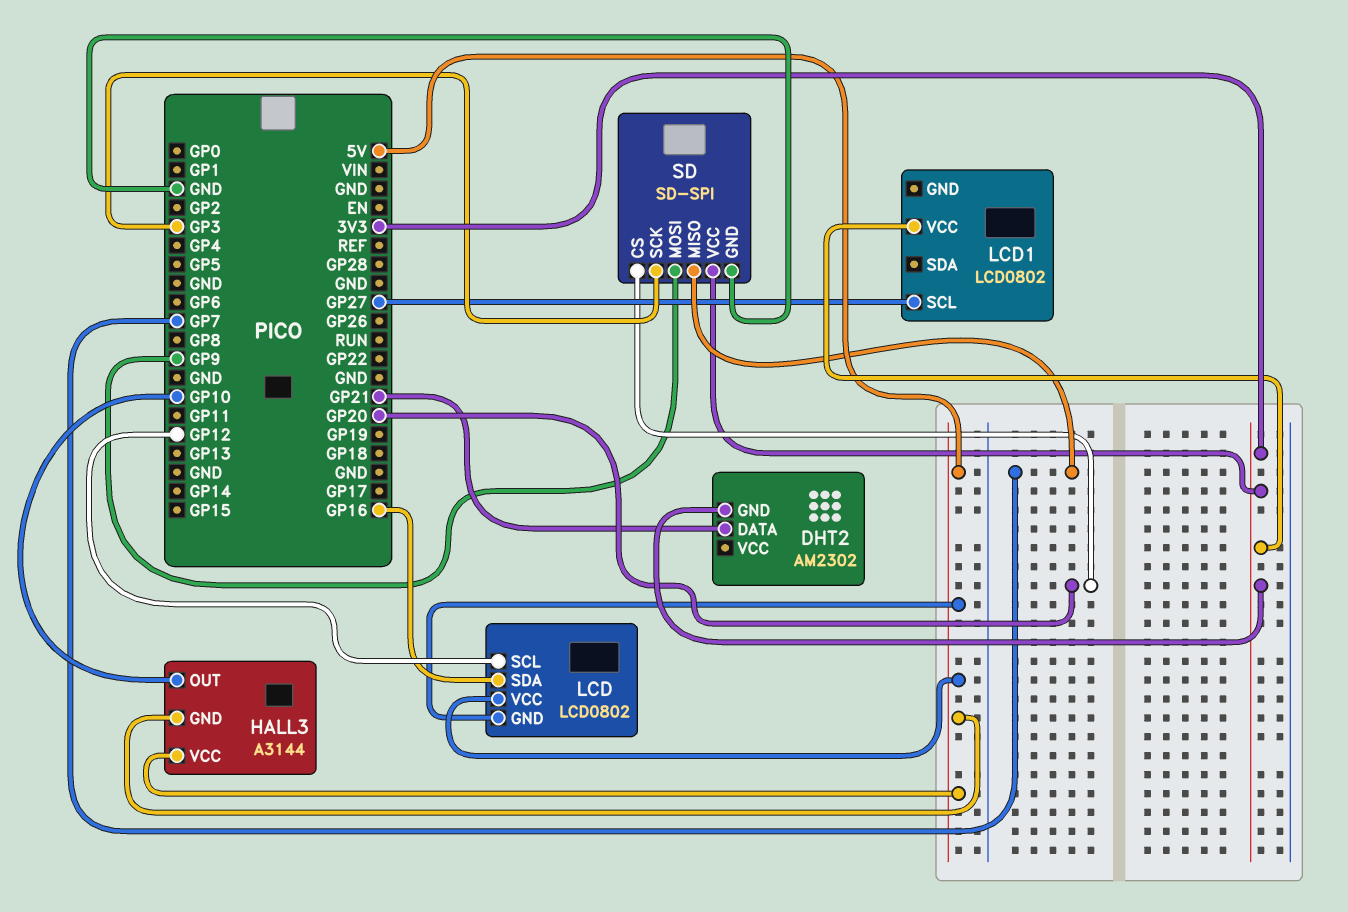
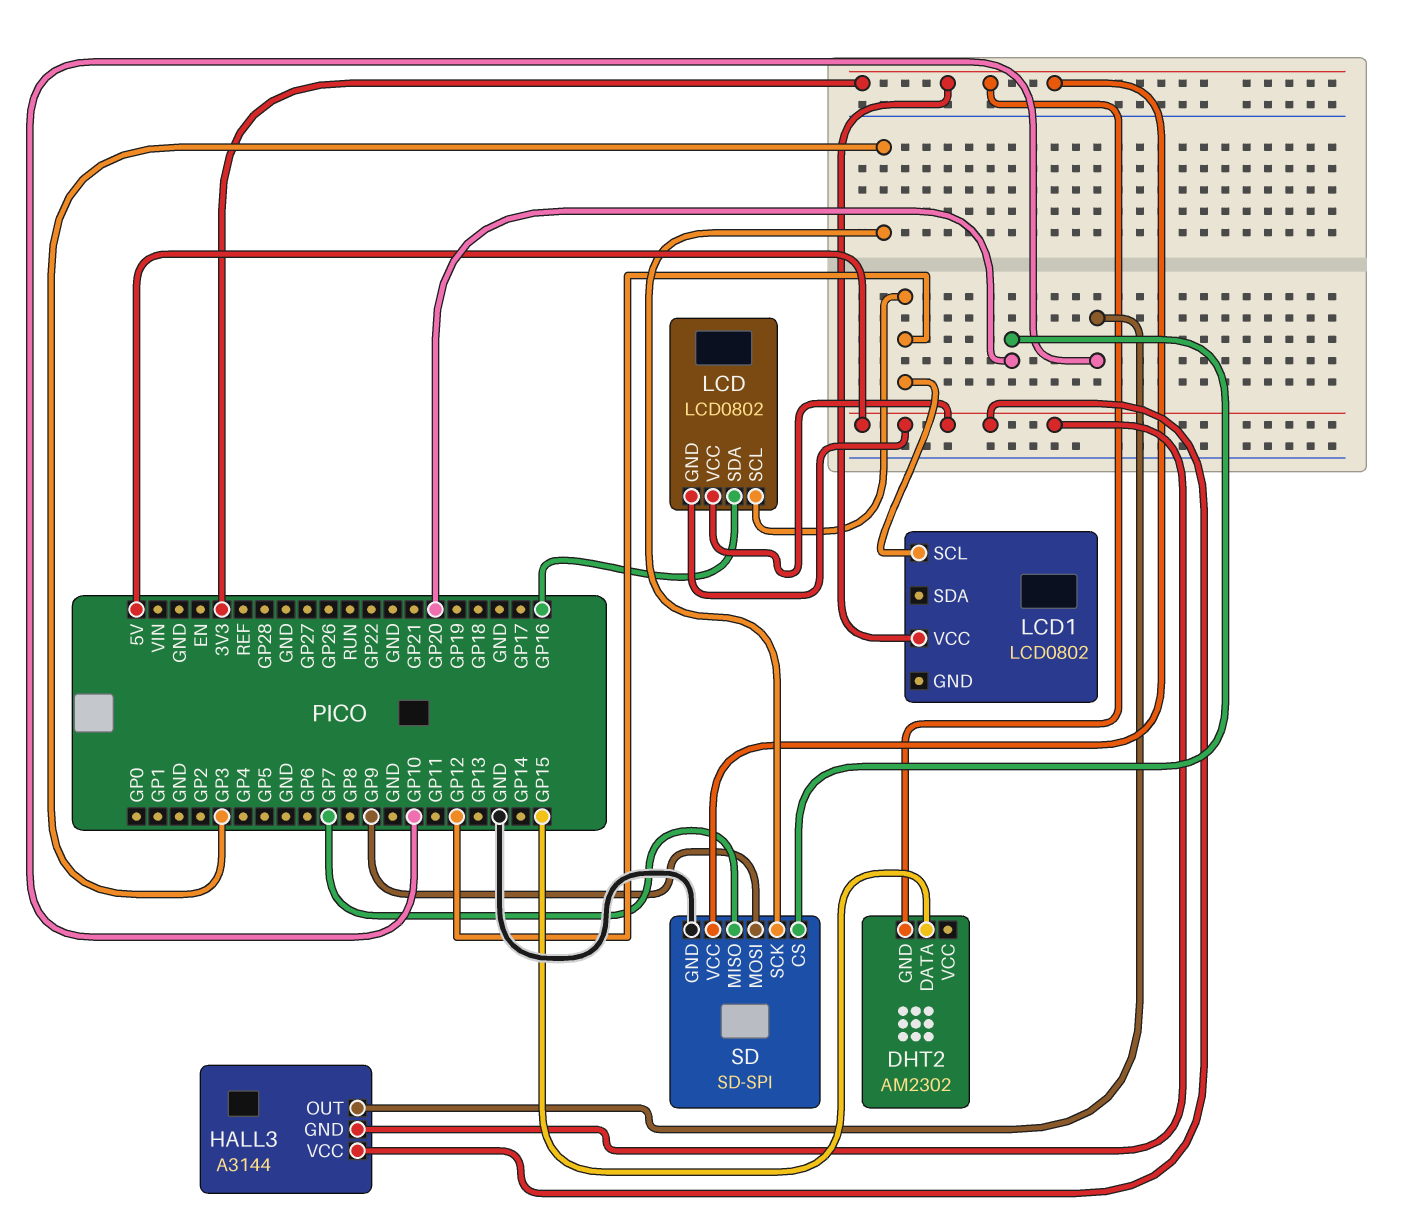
DHT2 pin DATA: GP21 -> GP15
LCD1 pin SCL: GP27 -> GP12

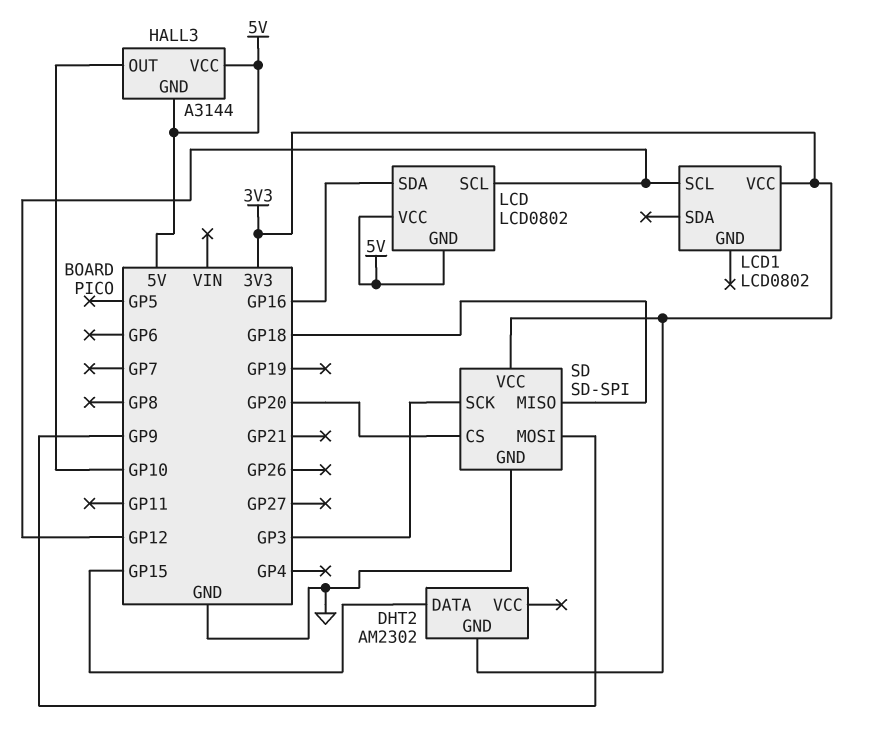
SD pin MISO: GP7 -> GP18

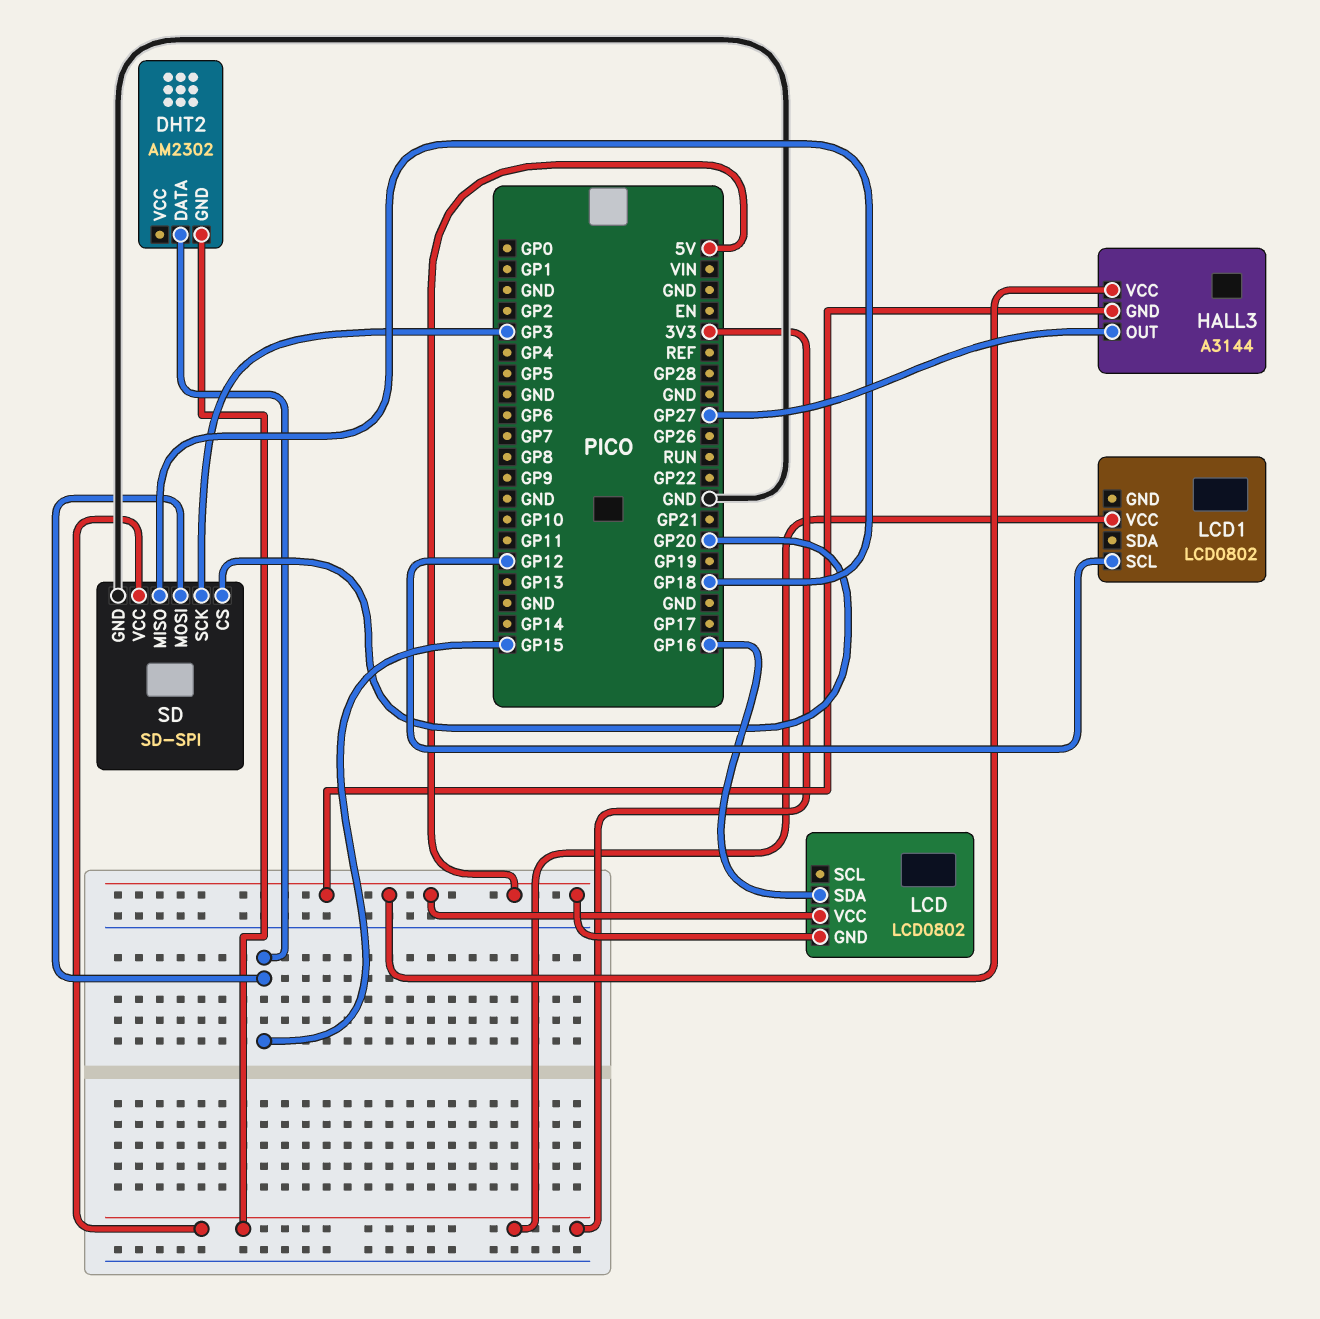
HALL3 pin OUT: GP10 -> GP27
LCD pin SCL: GP12 -> none
SD pin MOSI: GP9 -> GP15

